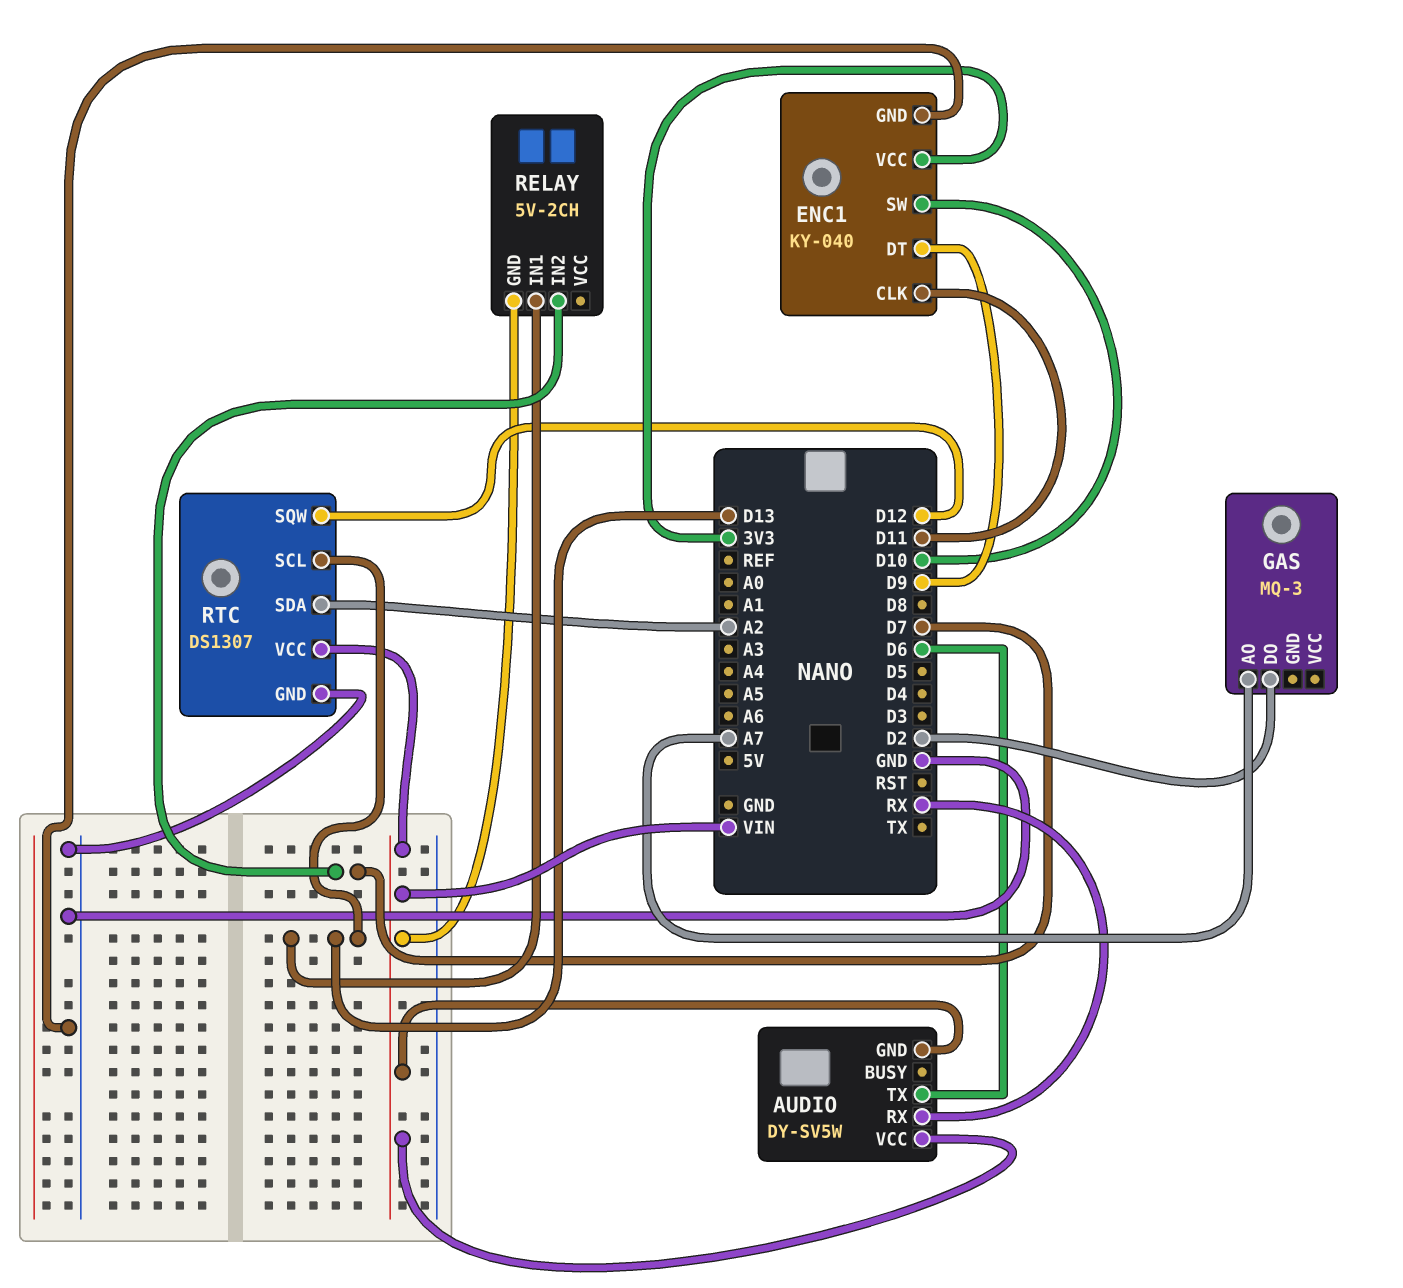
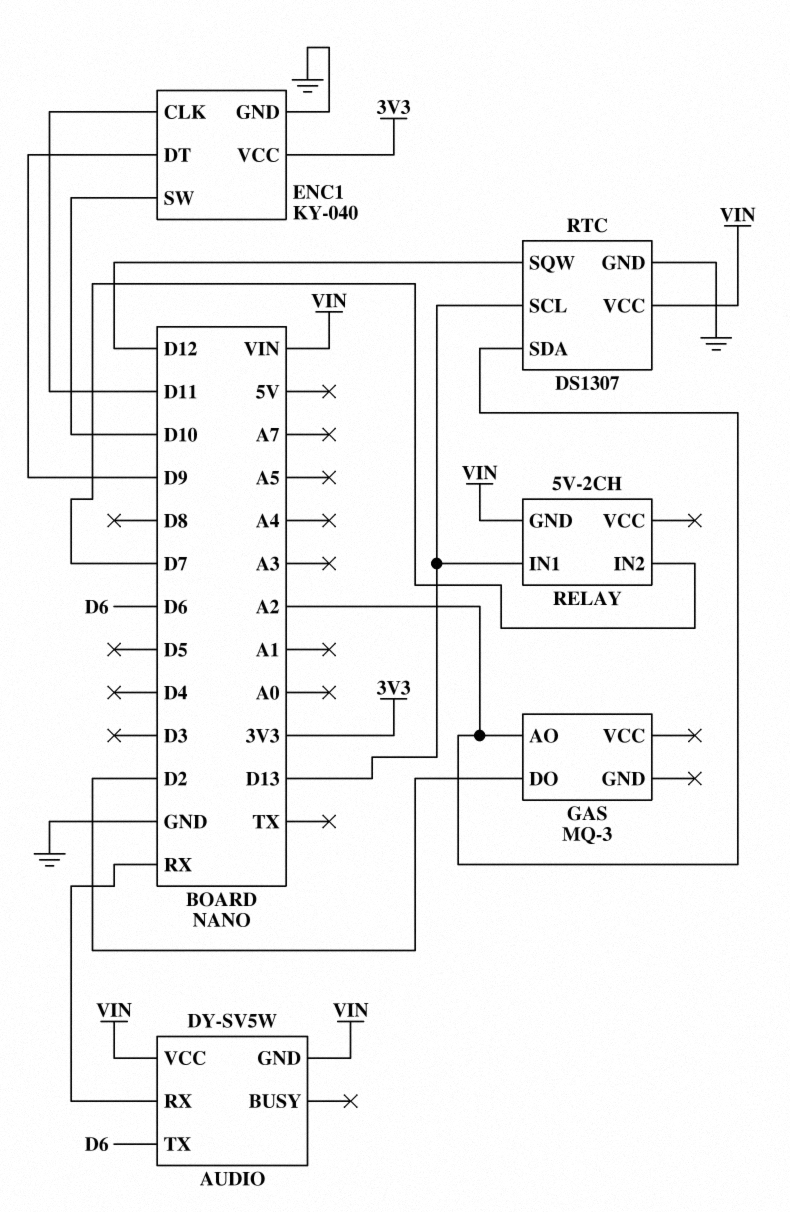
GAS pin AO: A7 -> A2

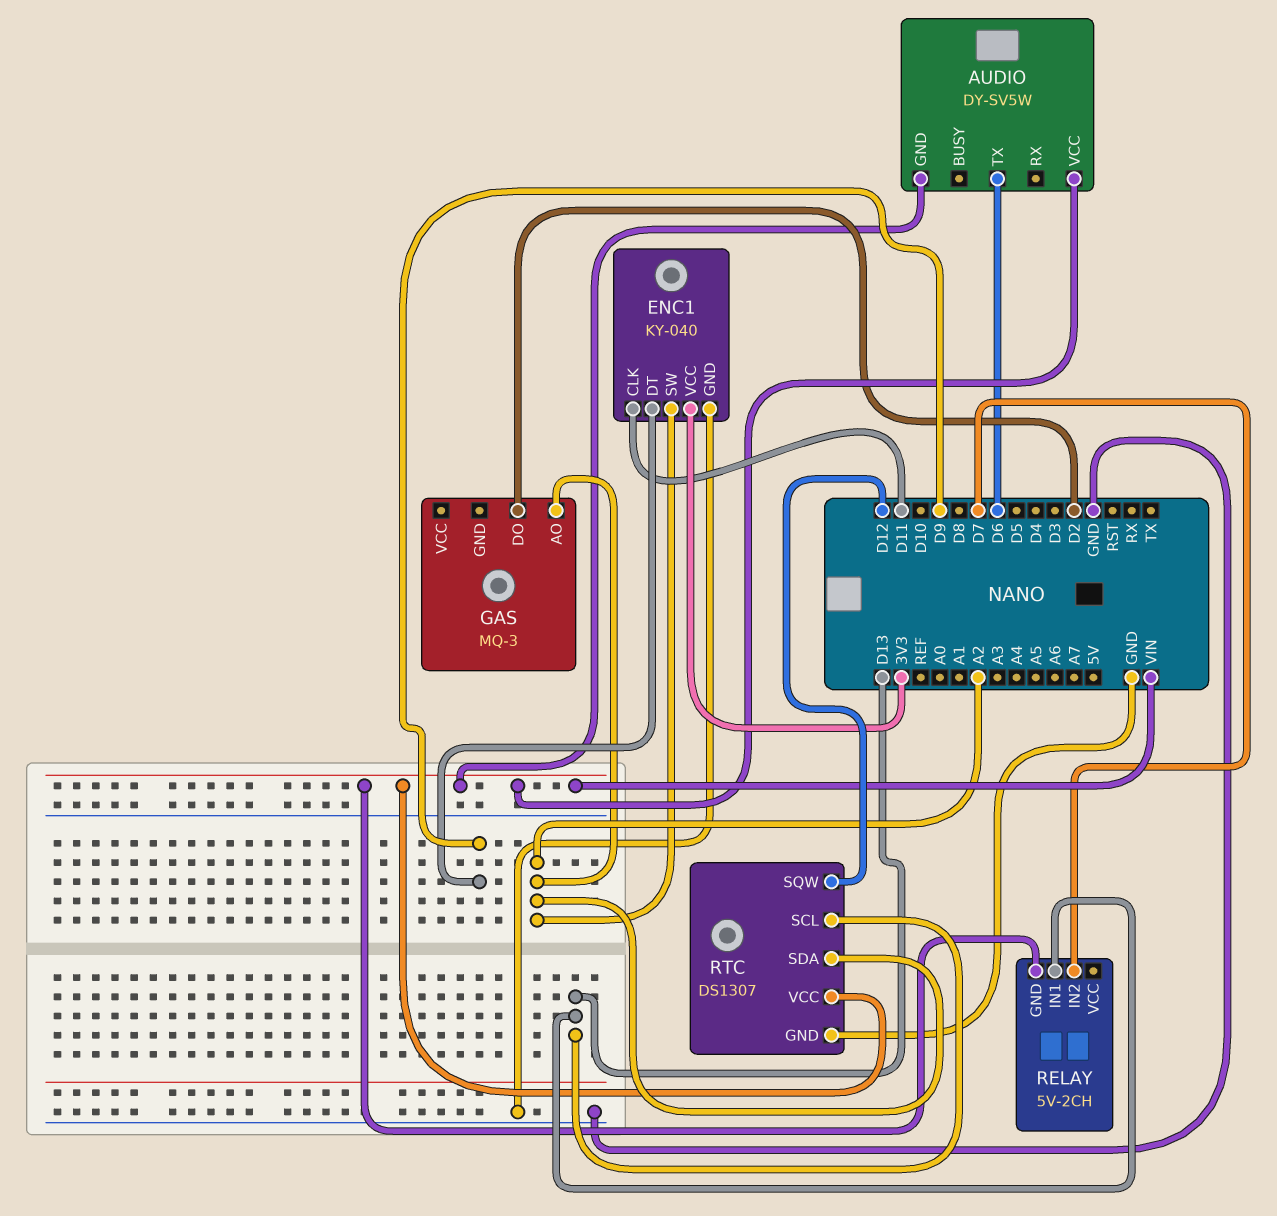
AUDIO pin RX: RX -> none
ENC1 pin SW: D10 -> A2

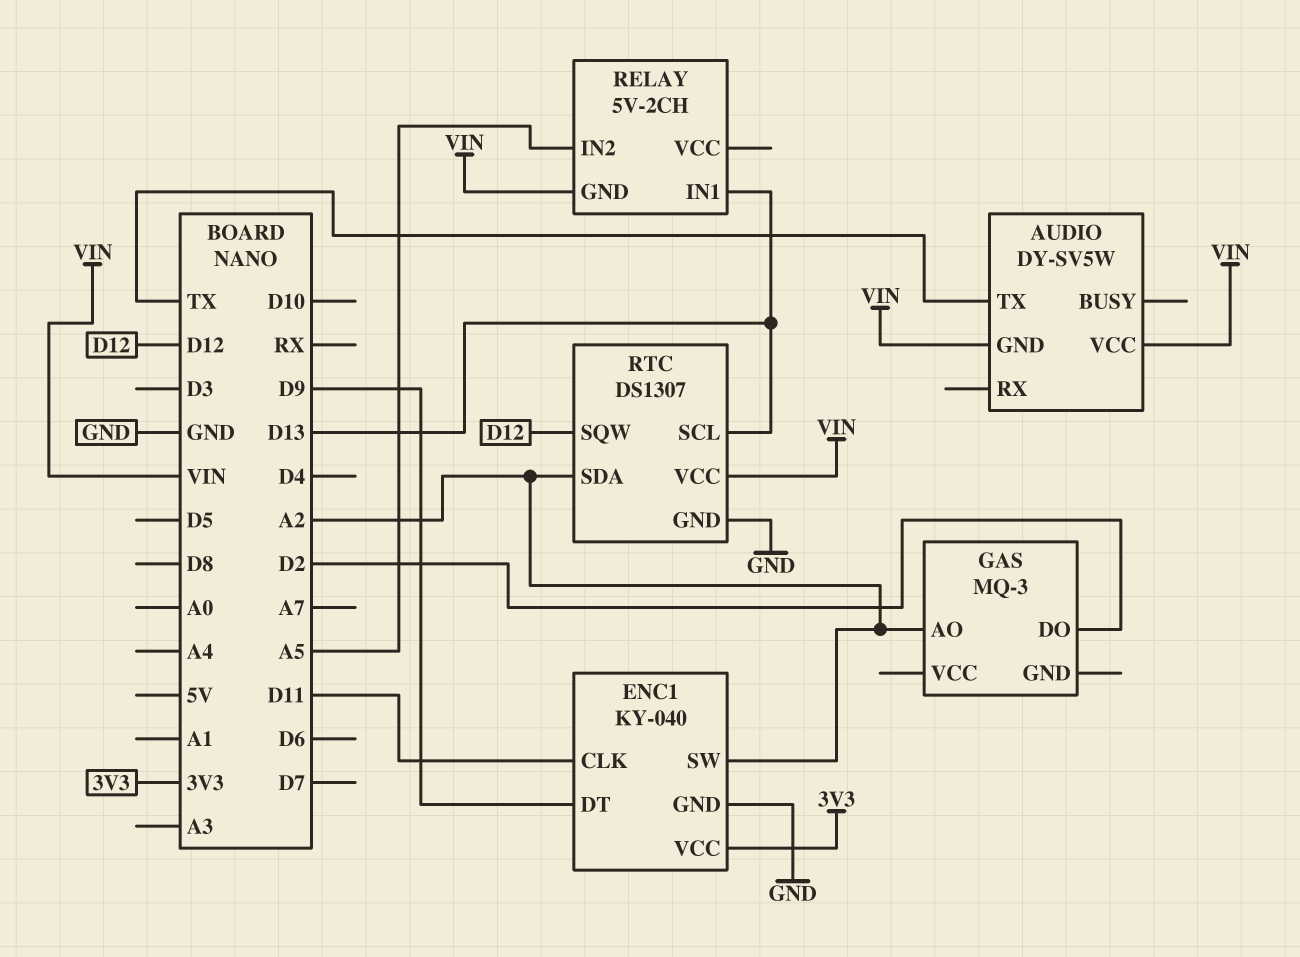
AUDIO pin TX: D6 -> TX
RELAY pin IN2: D7 -> A5

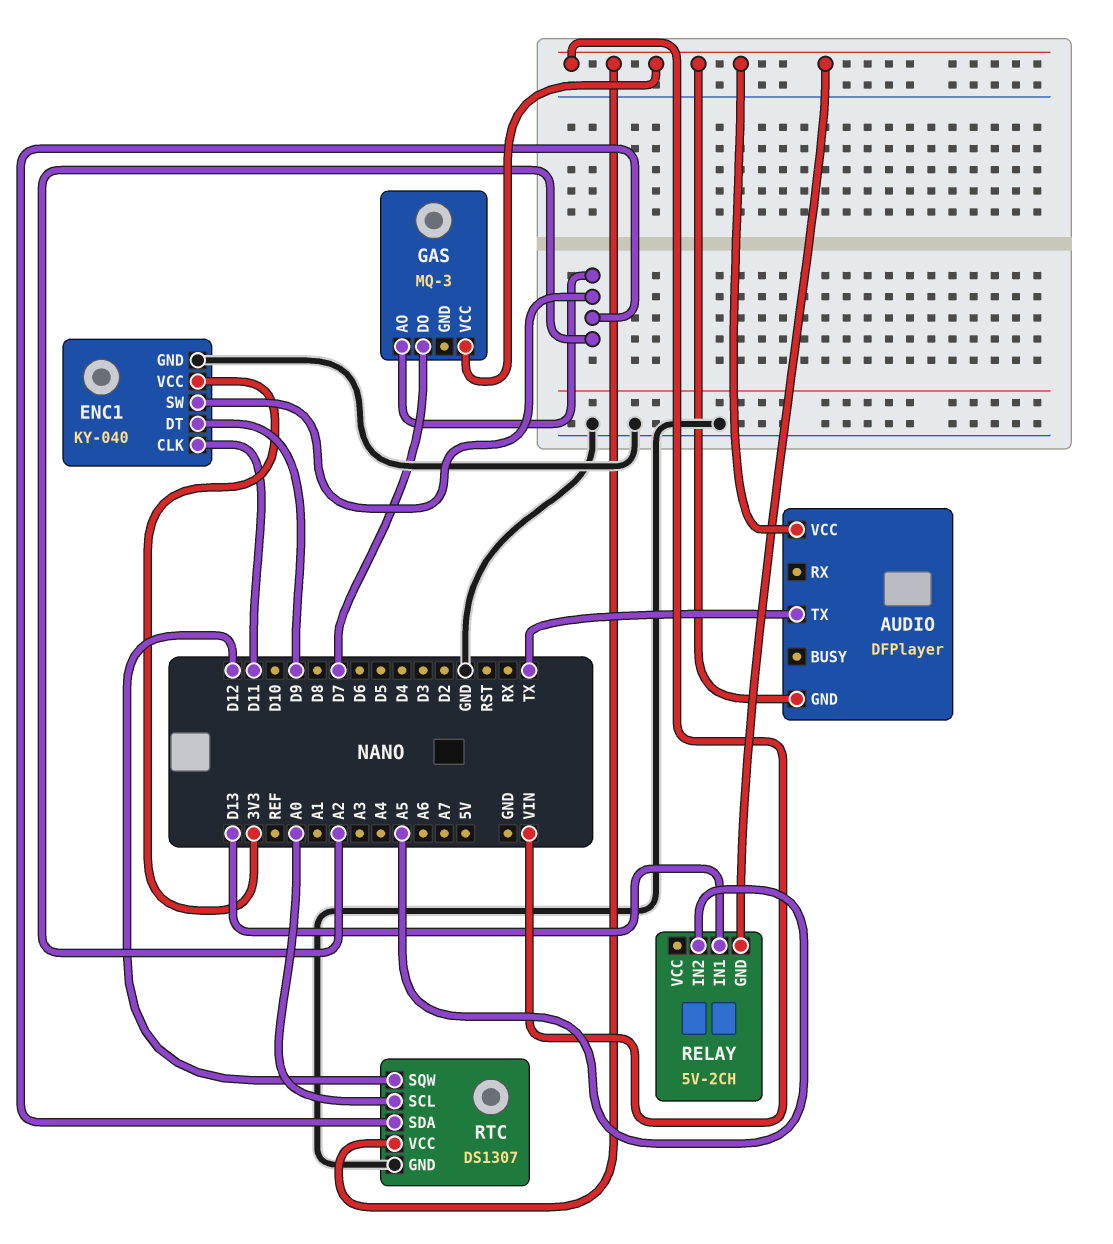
AUDIO: DY-SV5W -> DFPlayer
GAS pin DO: D2 -> D7
GAS pin VCC: none -> VIN
RTC pin SCL: D13 -> A0

